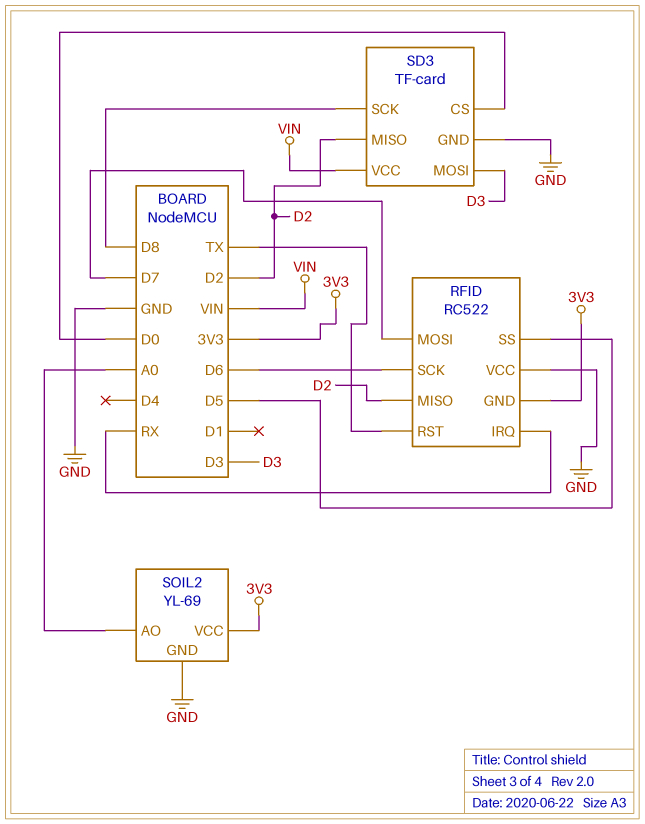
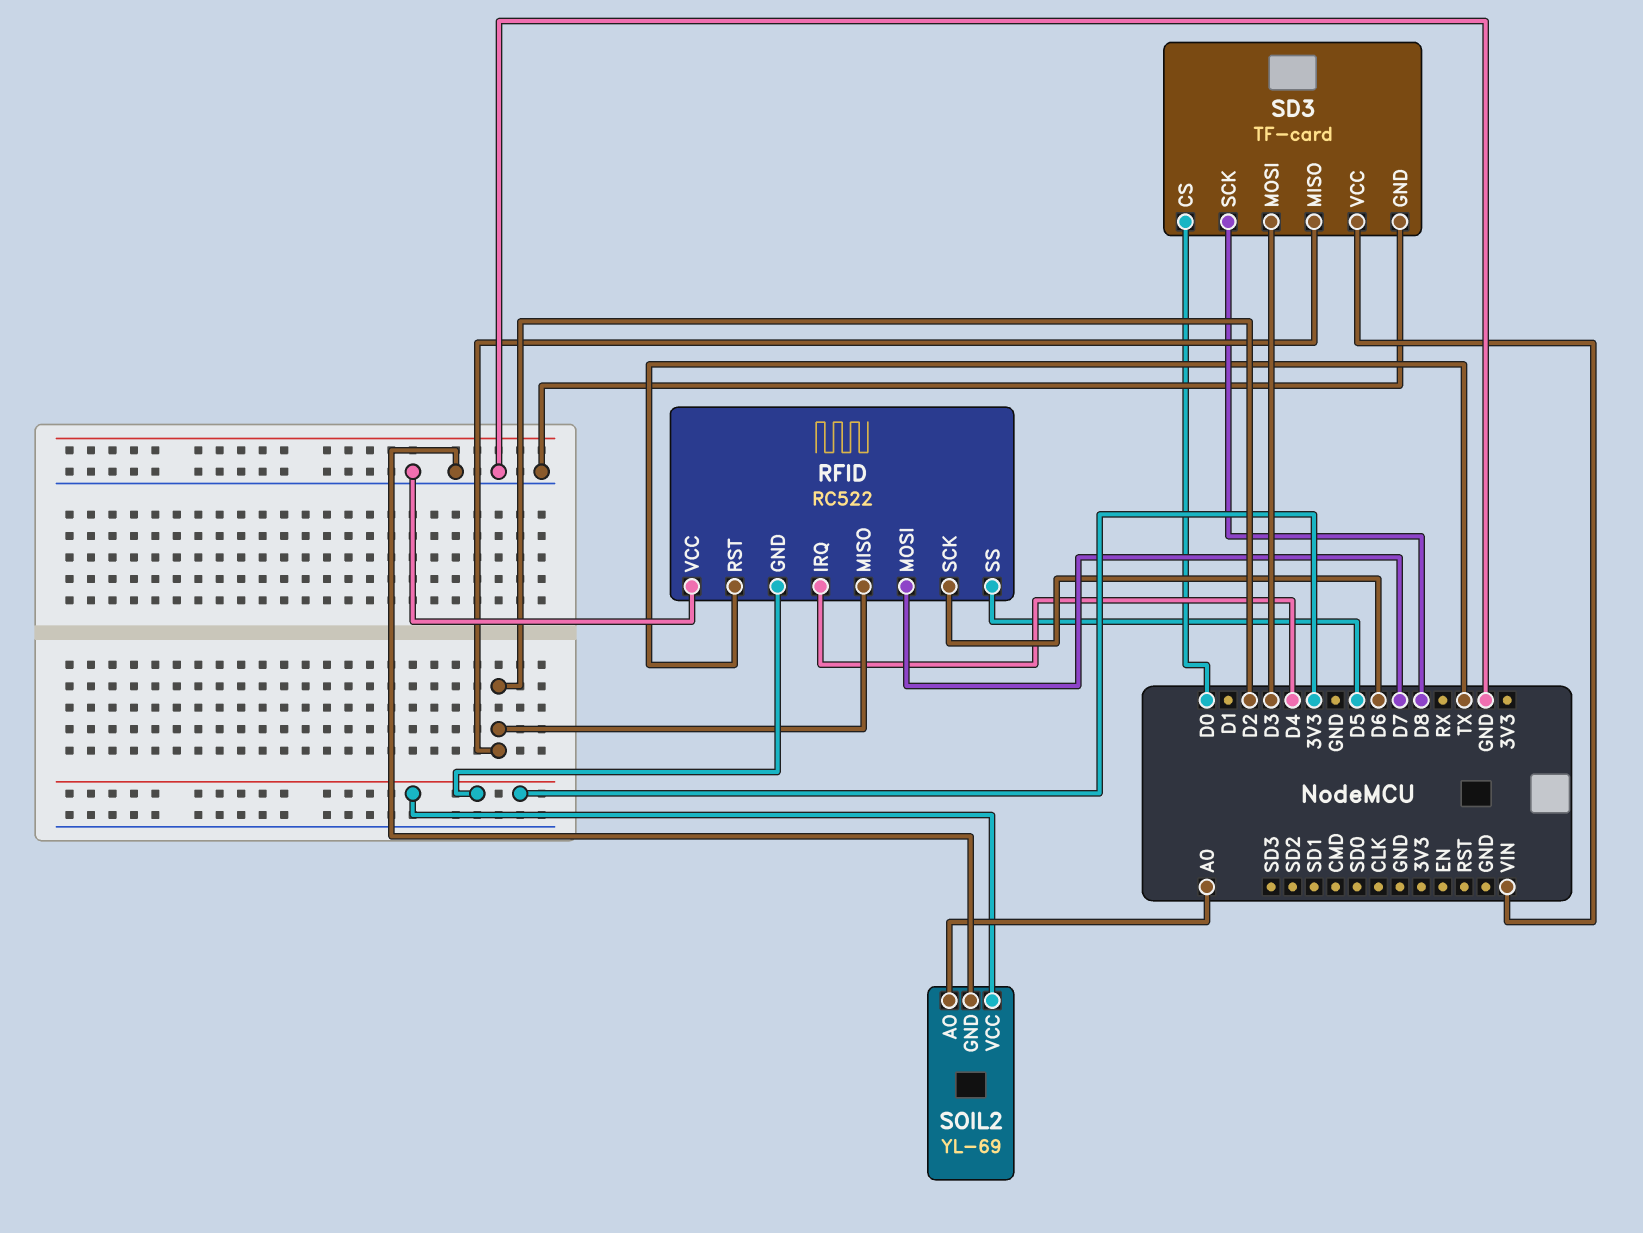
RFID pin IRQ: RX -> D4

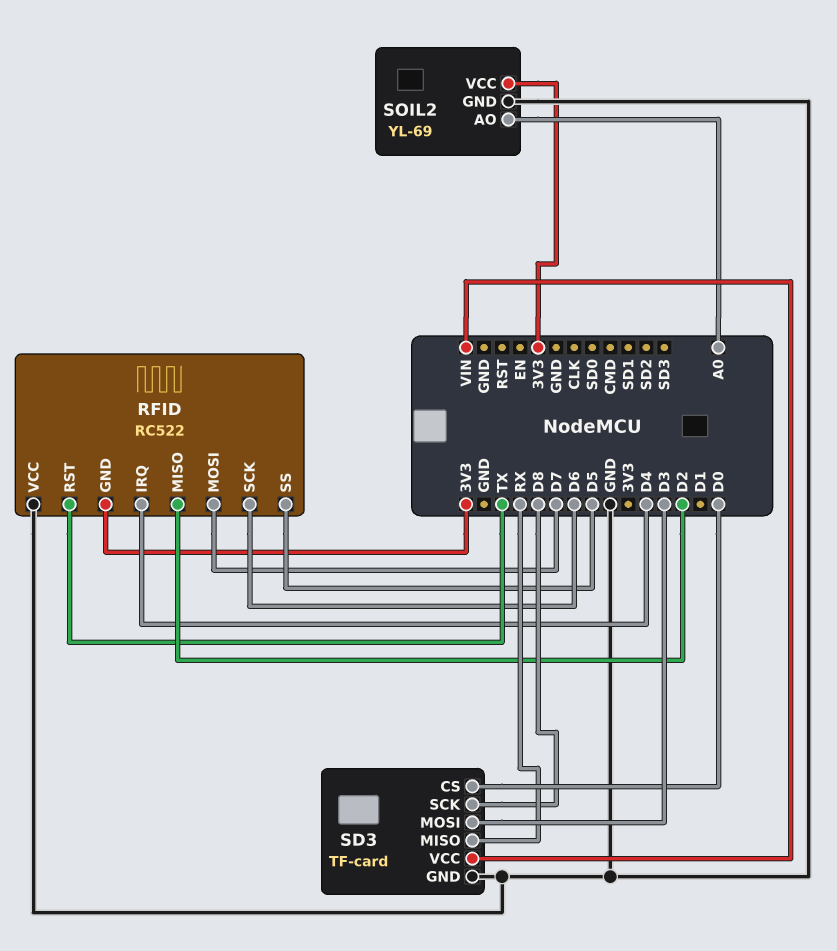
SD3 pin MISO: D2 -> RX

